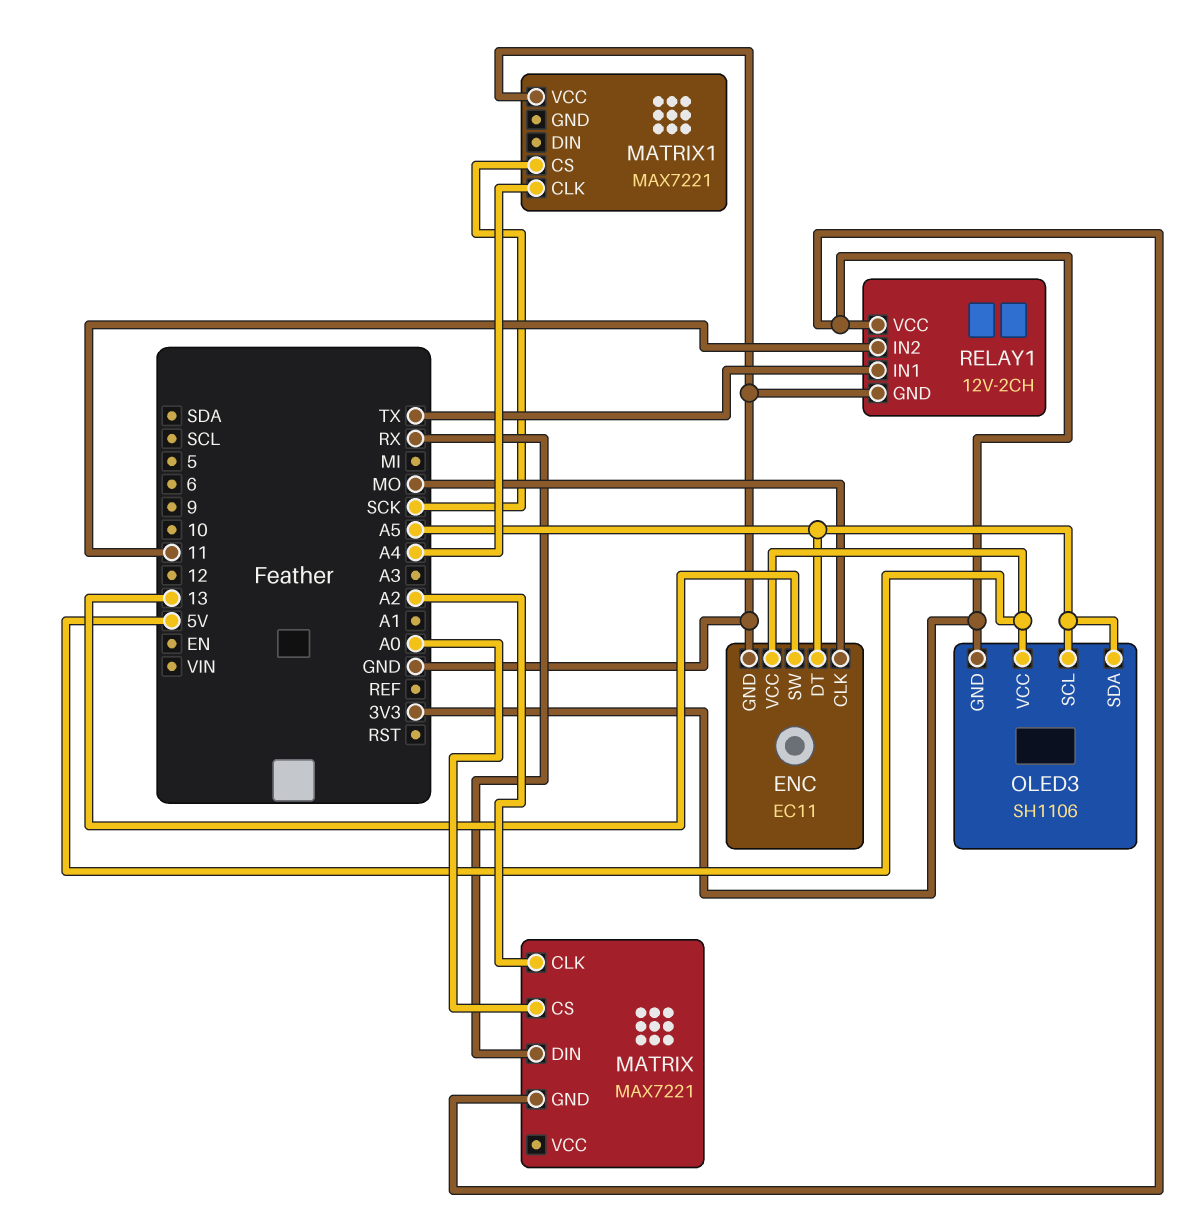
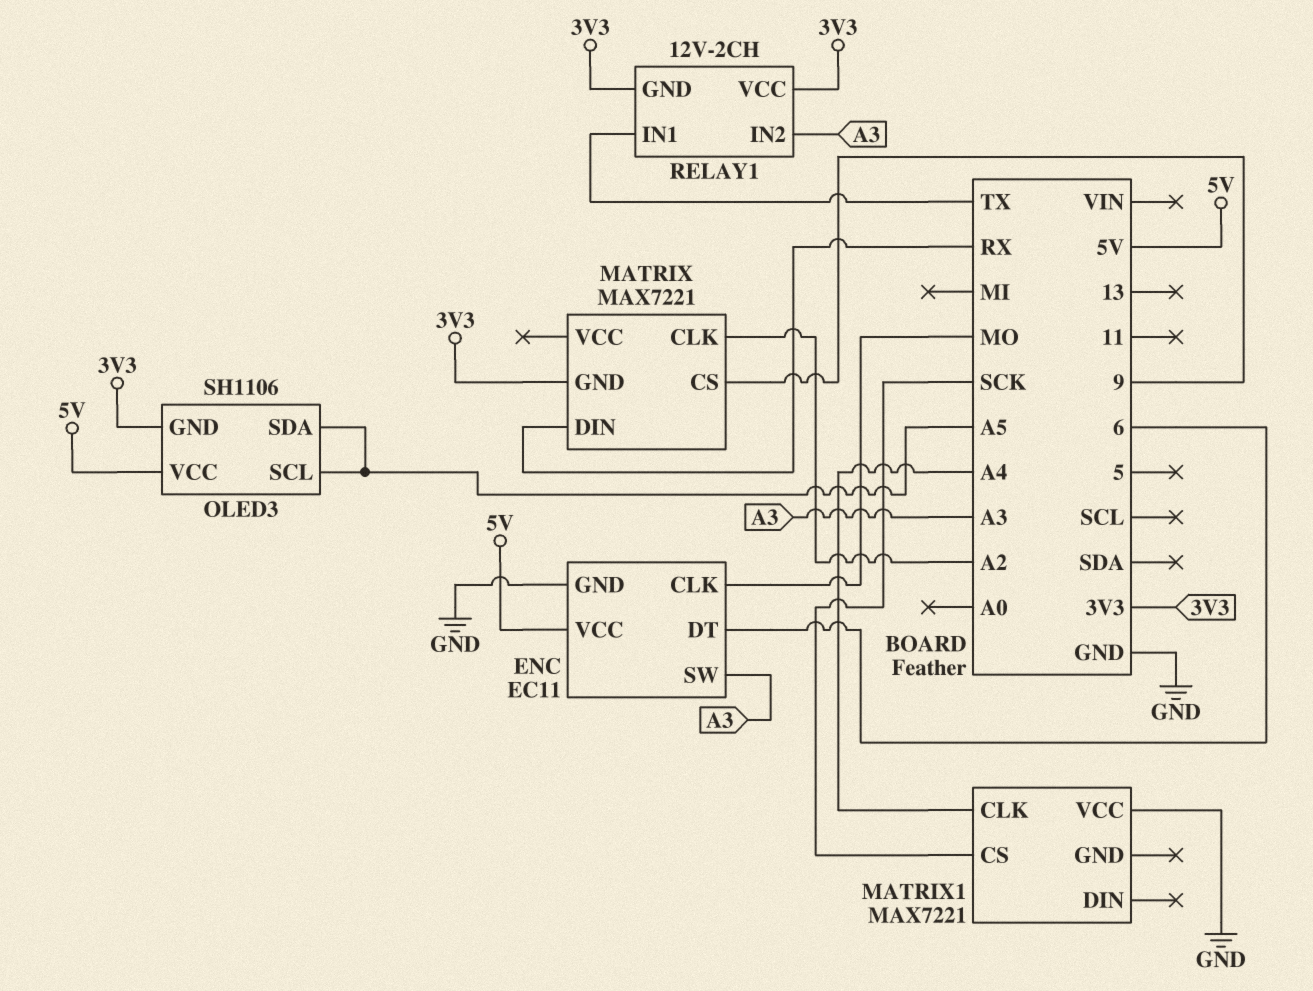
ENC pin DT: A5 -> 6
ENC pin SW: 13 -> A3
MATRIX pin CS: A0 -> 9
RELAY1 pin GND: GND -> 3V3
RELAY1 pin IN2: 11 -> A3

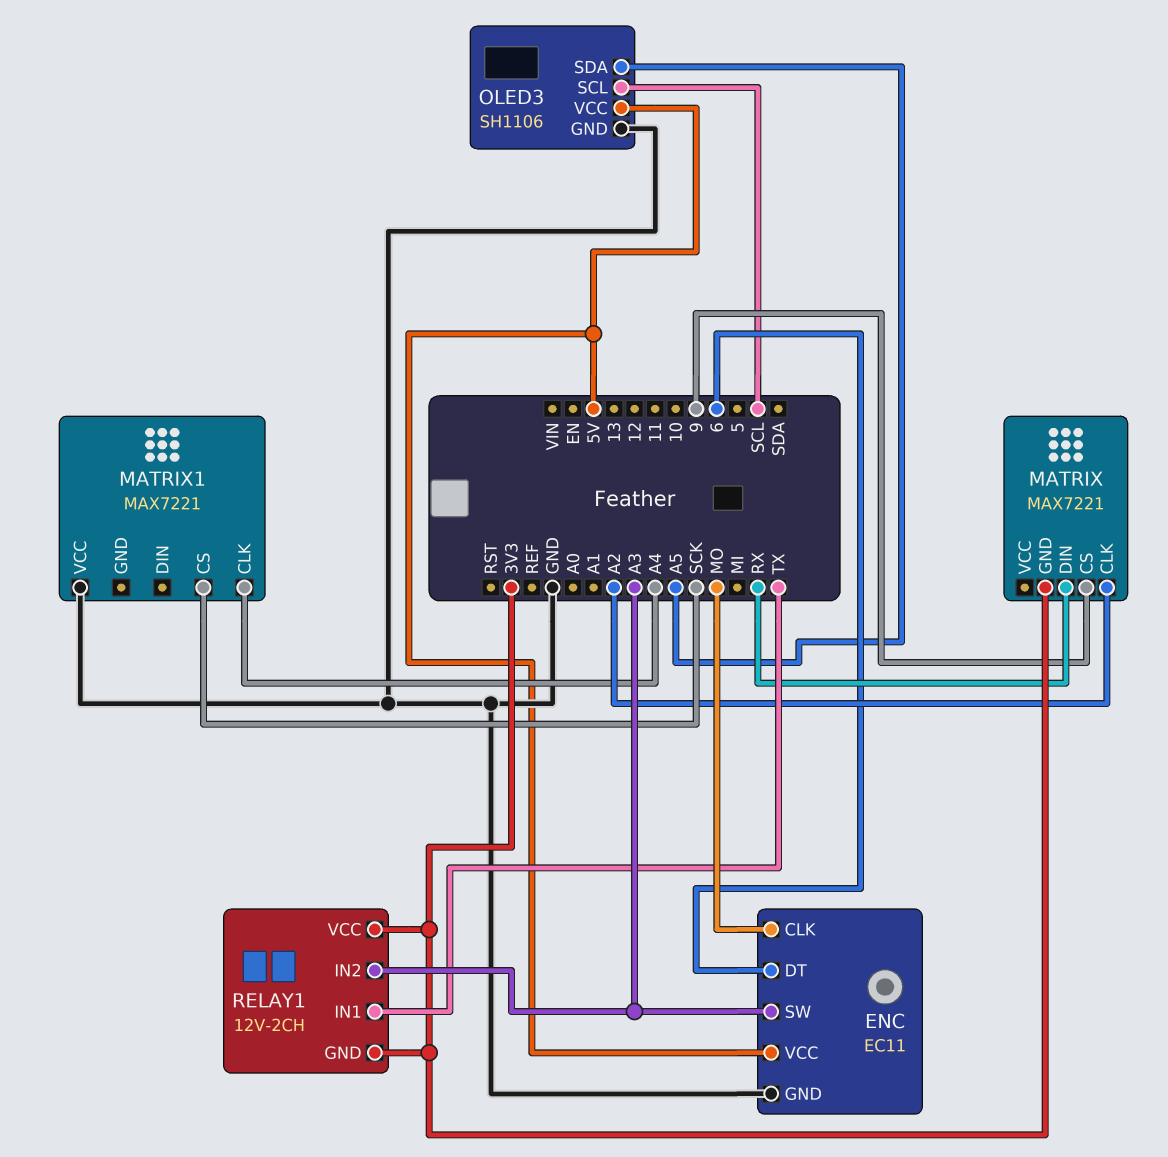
OLED3 pin GND: 3V3 -> GND
OLED3 pin SCL: A5 -> SCL

